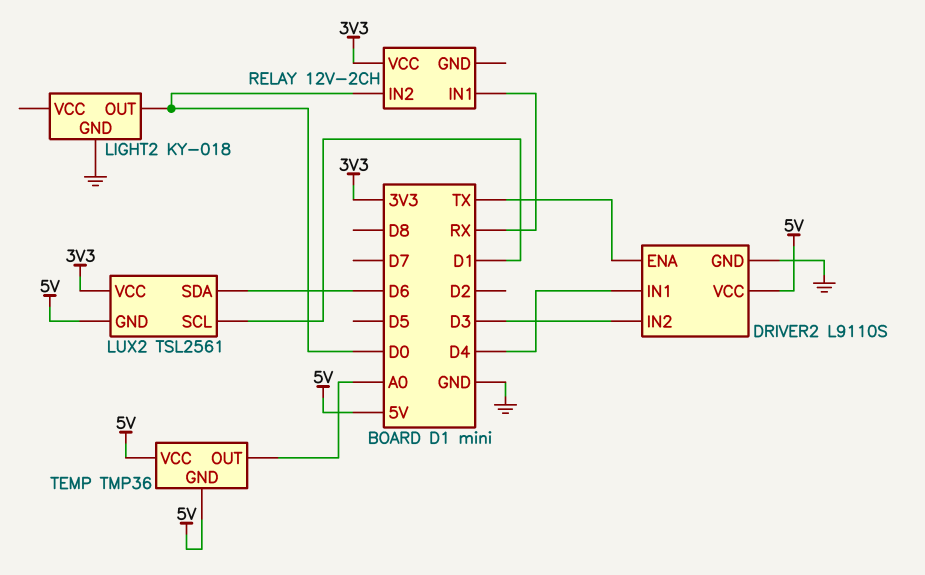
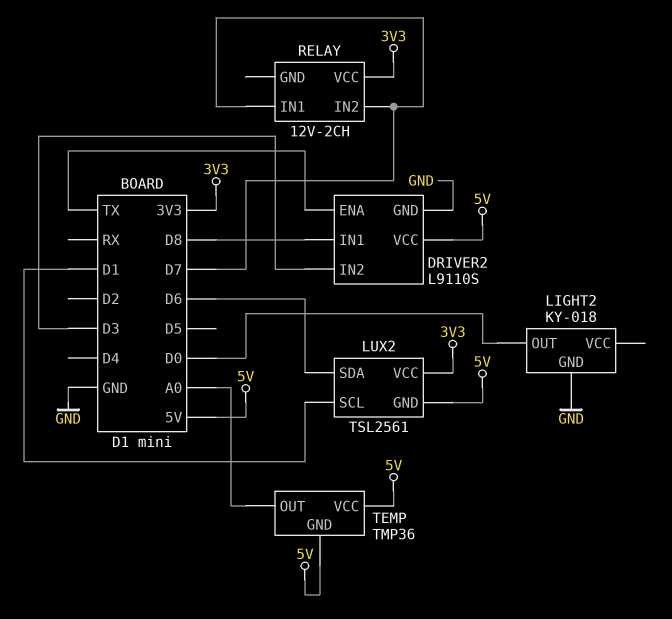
DRIVER2 pin IN1: D4 -> D8
RELAY pin IN1: RX -> D7
RELAY pin IN2: D0 -> D7

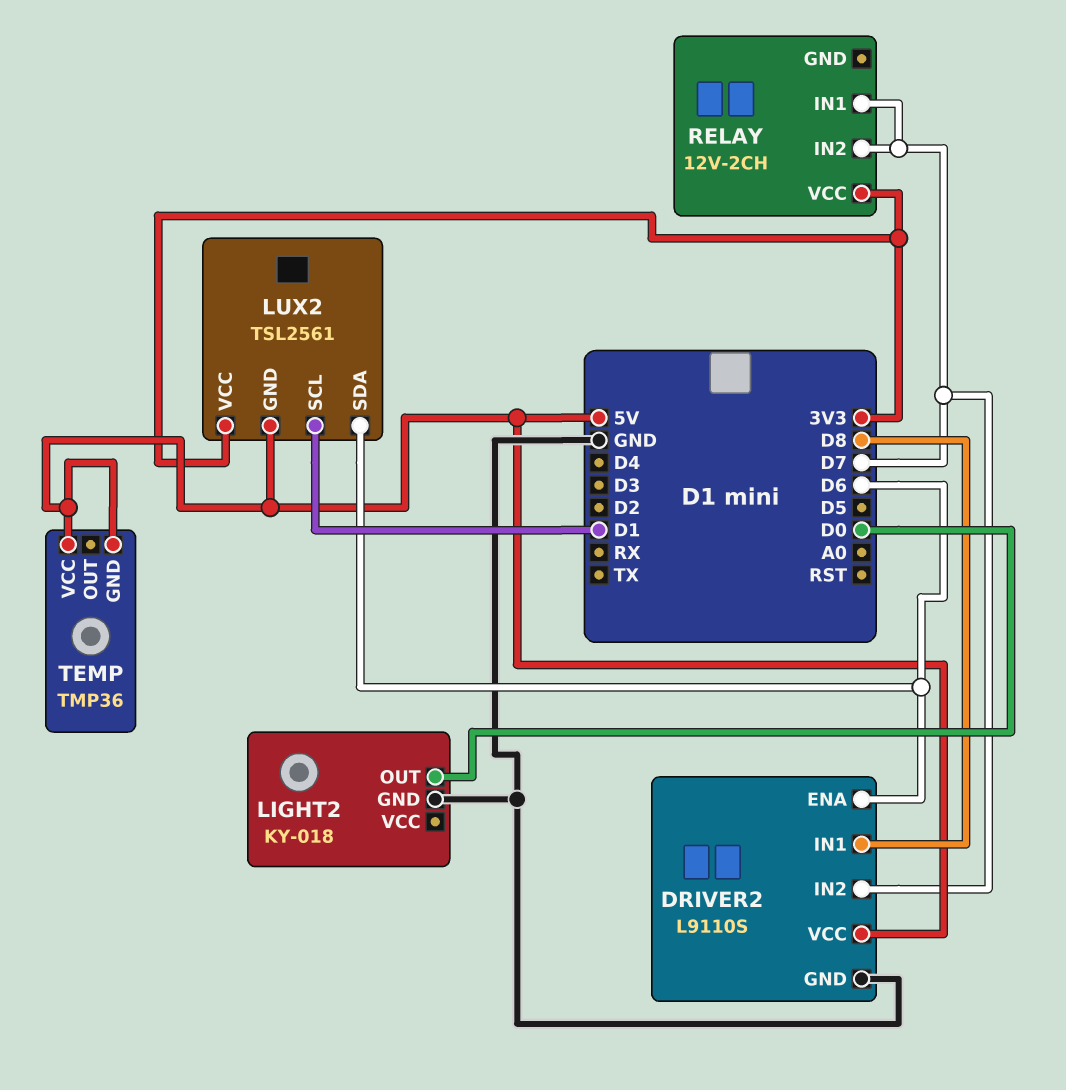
DRIVER2 pin ENA: TX -> D6
DRIVER2 pin IN2: D3 -> D7
TEMP pin OUT: A0 -> none

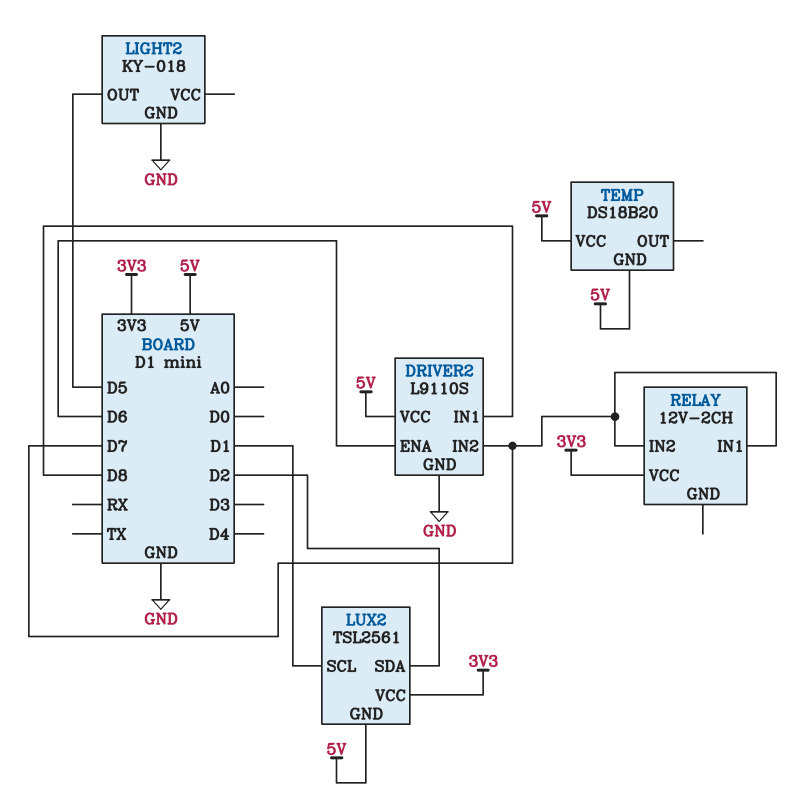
LIGHT2 pin OUT: D0 -> D5
LUX2 pin SDA: D6 -> D2
TEMP: TMP36 -> DS18B20

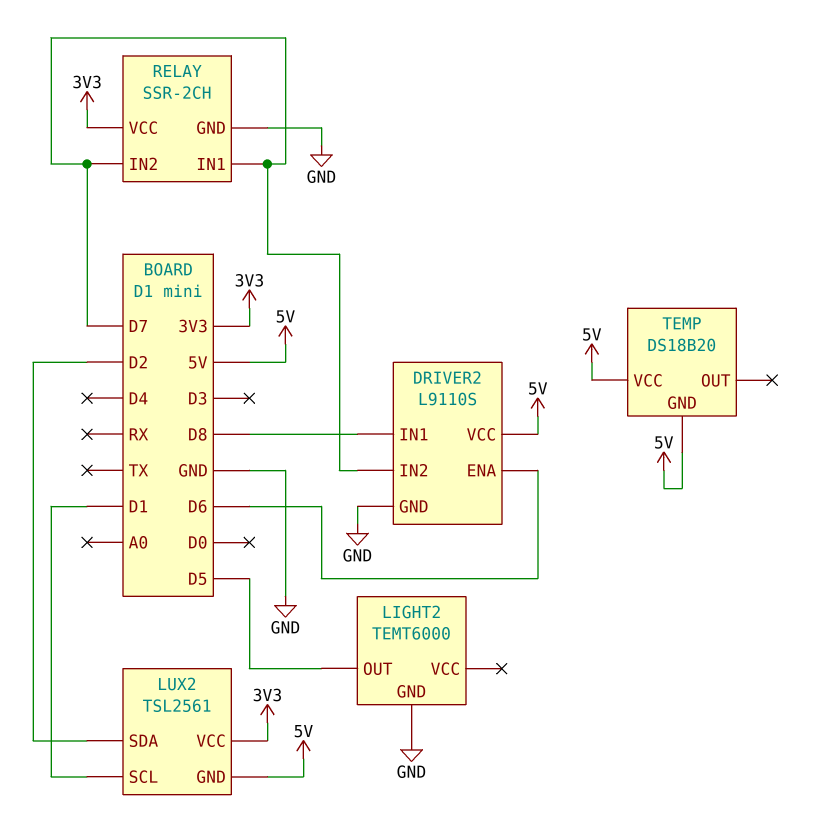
LIGHT2: KY-018 -> TEMT6000
RELAY: 12V-2CH -> SSR-2CH
RELAY pin GND: none -> GND

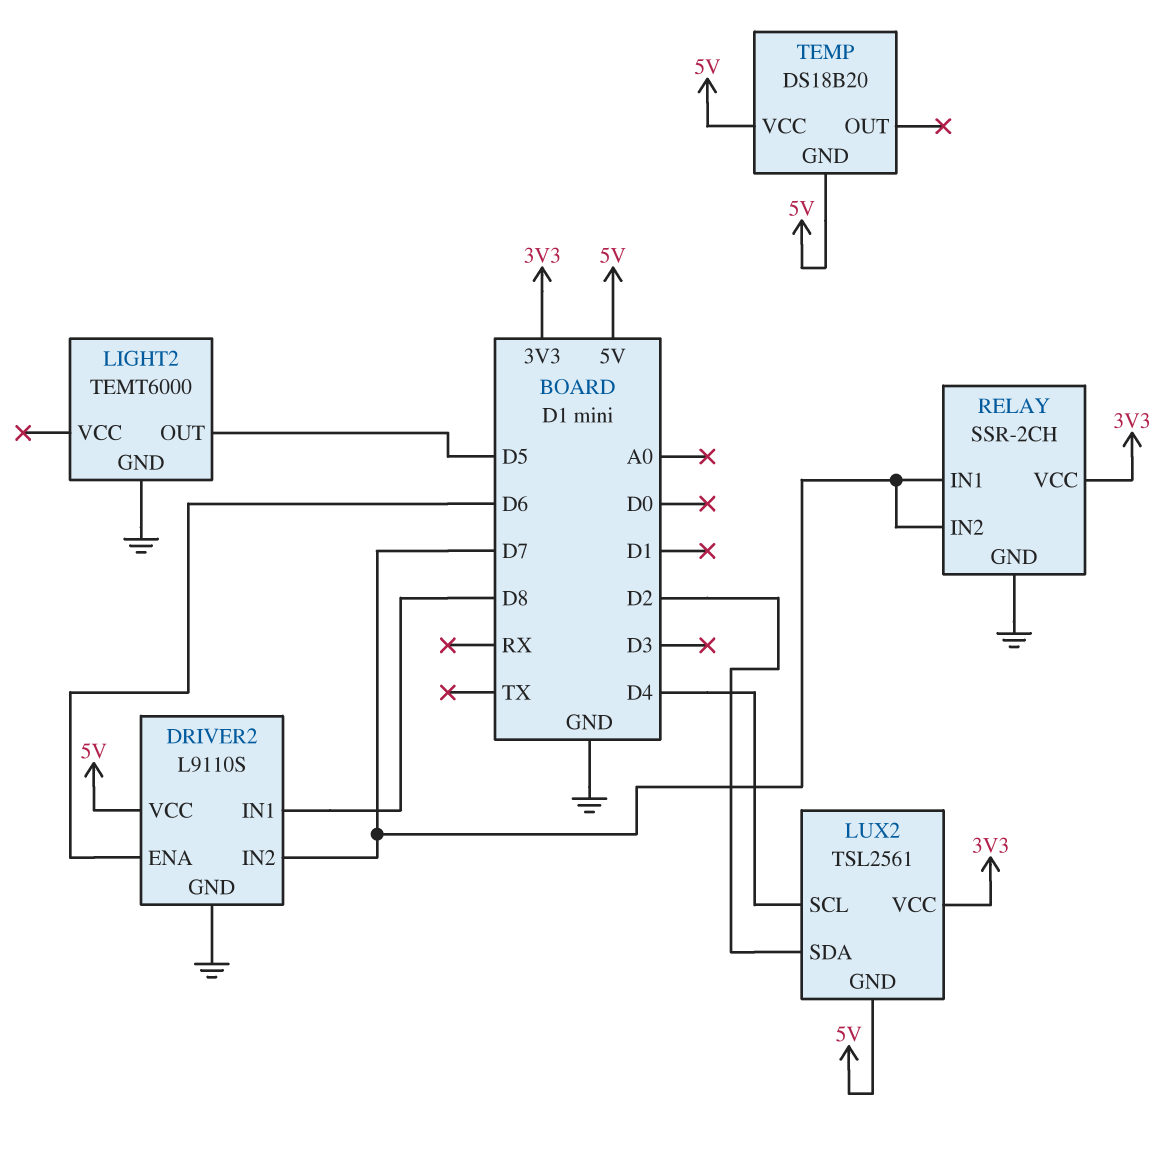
LUX2 pin SCL: D1 -> D4

